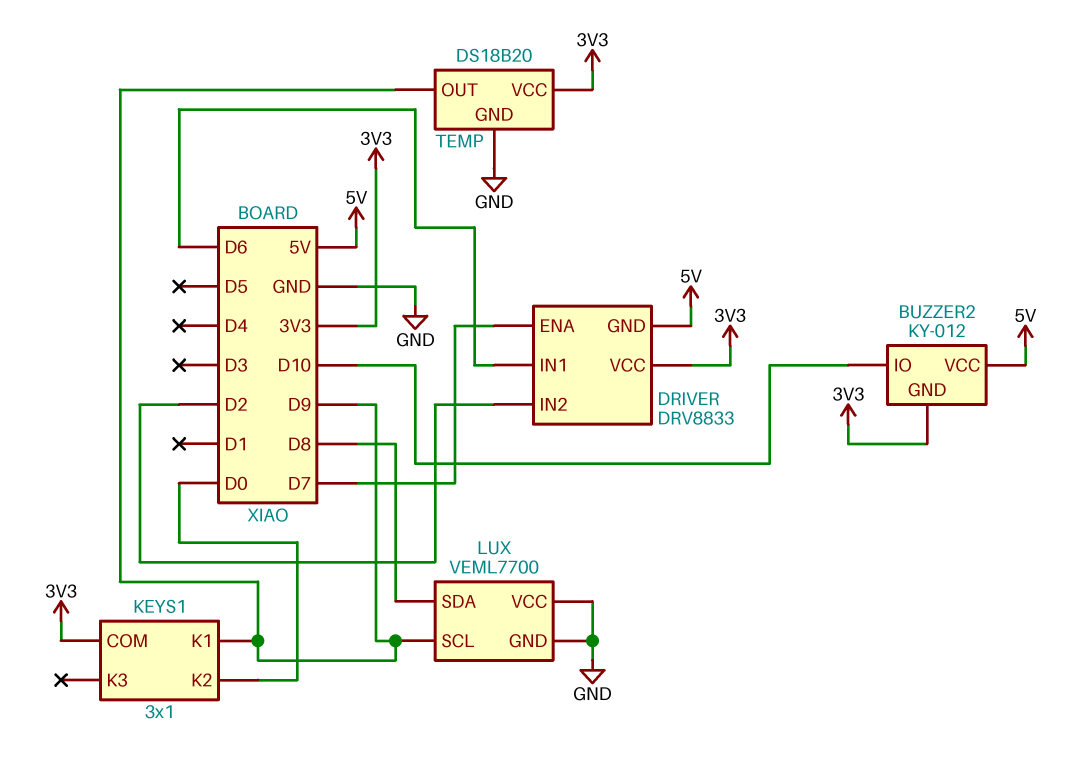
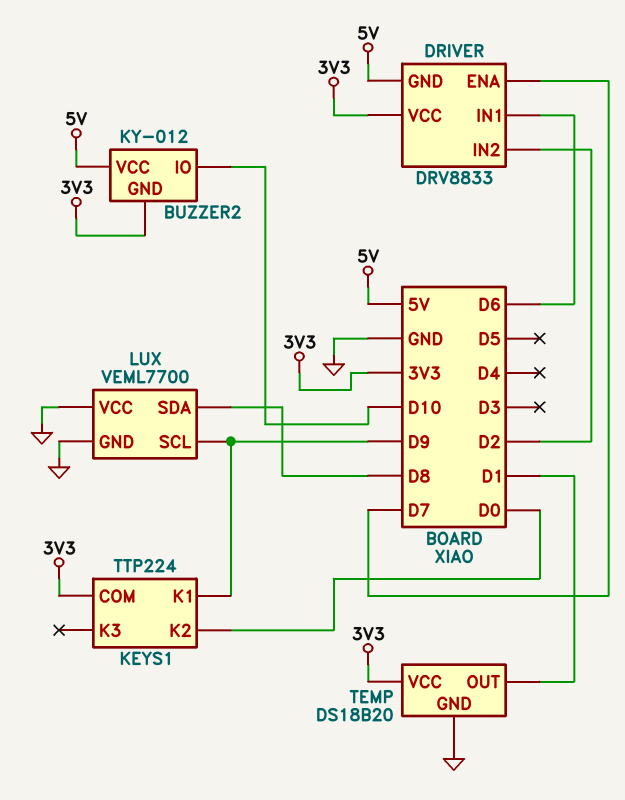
KEYS1: 3x1 -> TTP224
TEMP pin OUT: D9 -> D1

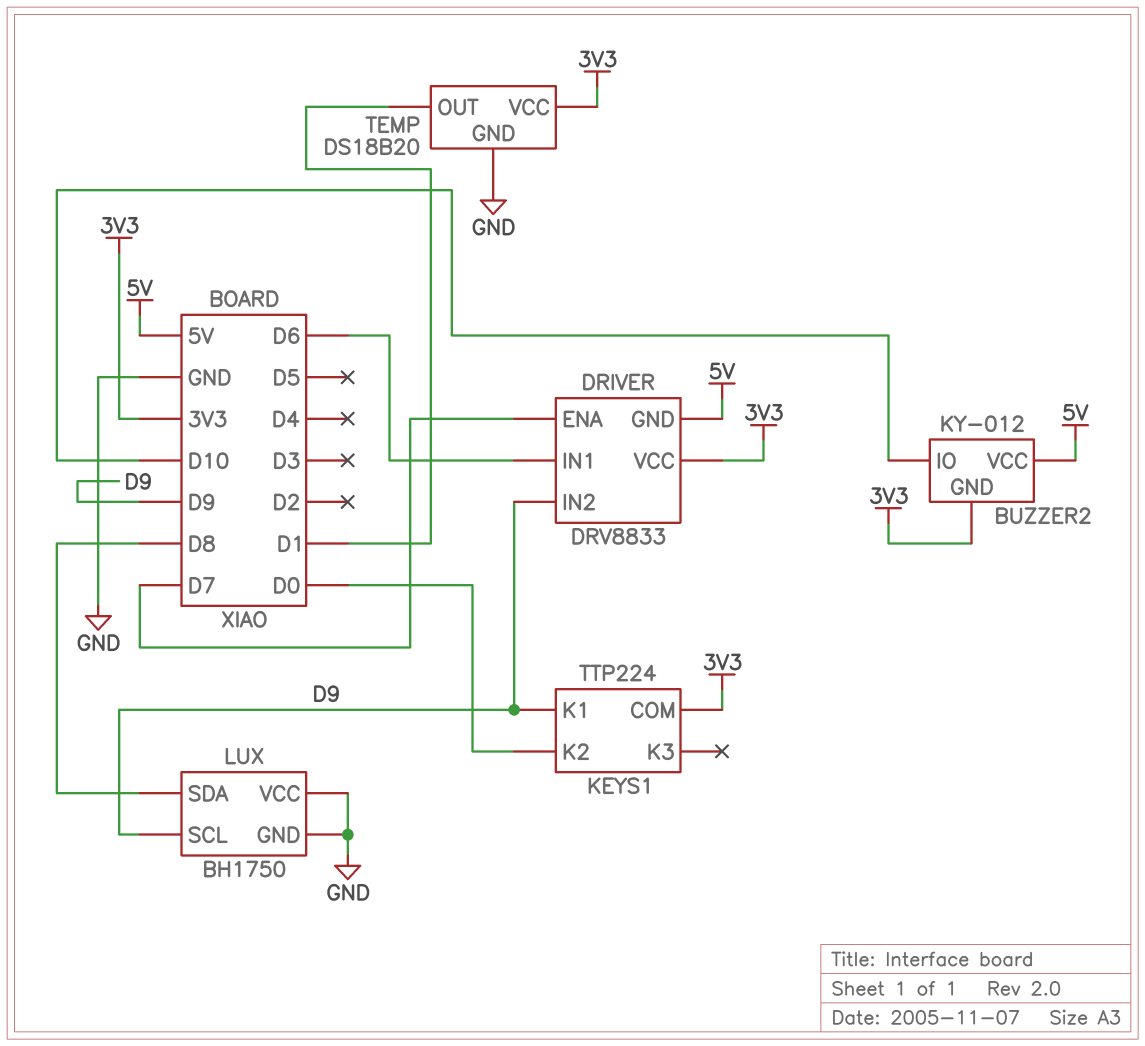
DRIVER pin IN2: D2 -> D9
LUX: VEML7700 -> BH1750

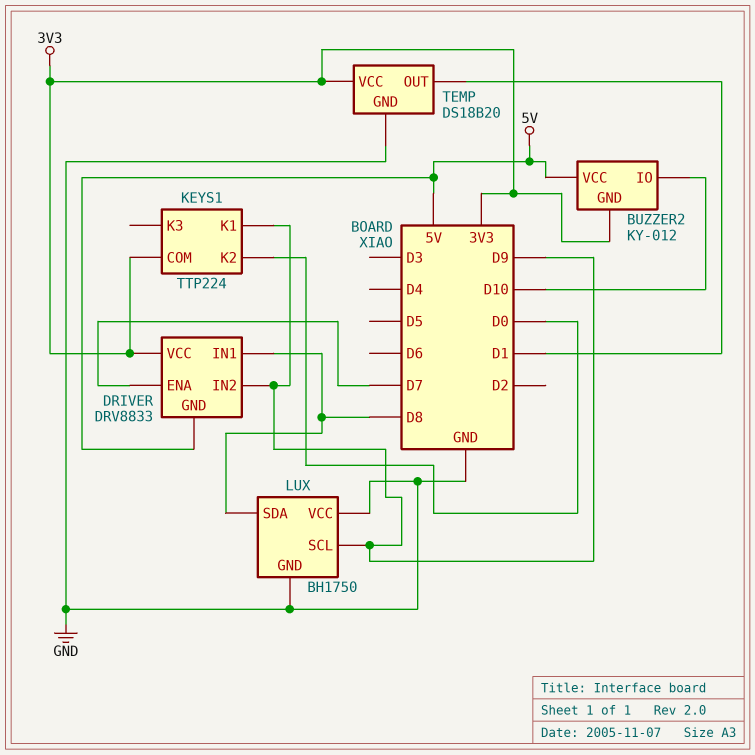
DRIVER pin IN1: D6 -> D8

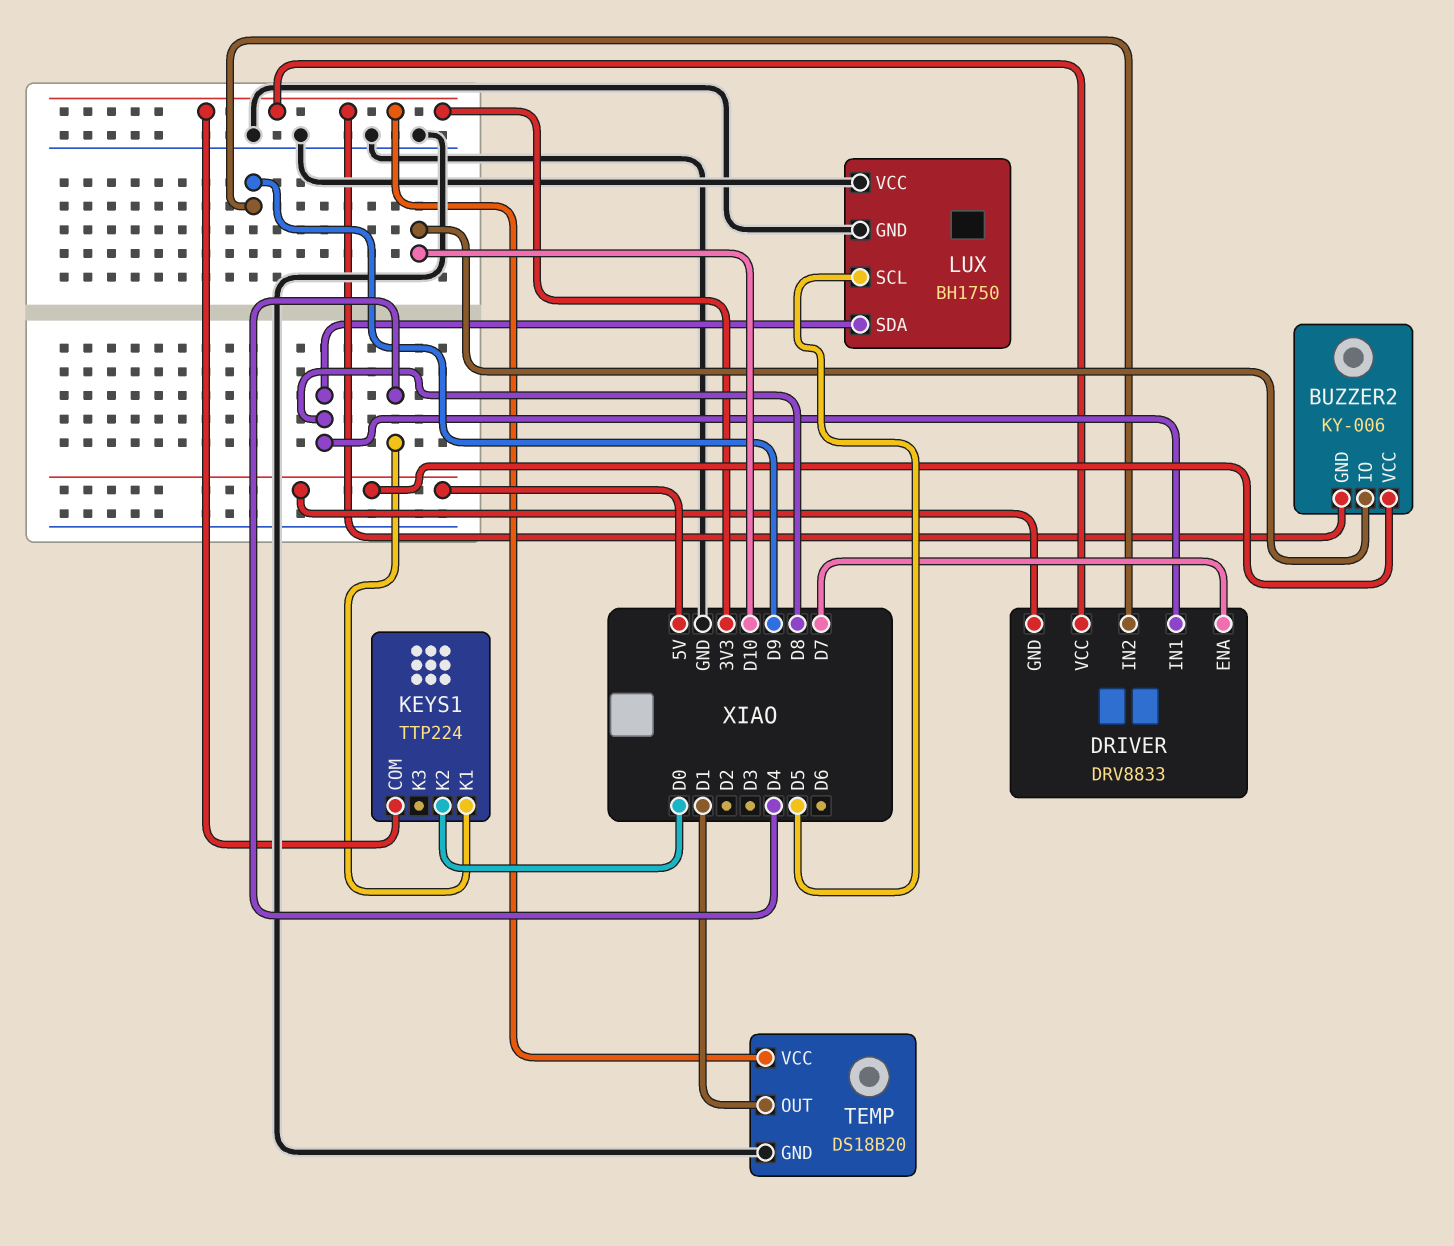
BUZZER2: KY-012 -> KY-006
KEYS1 pin K1: D9 -> D4
LUX pin SCL: D9 -> D5

